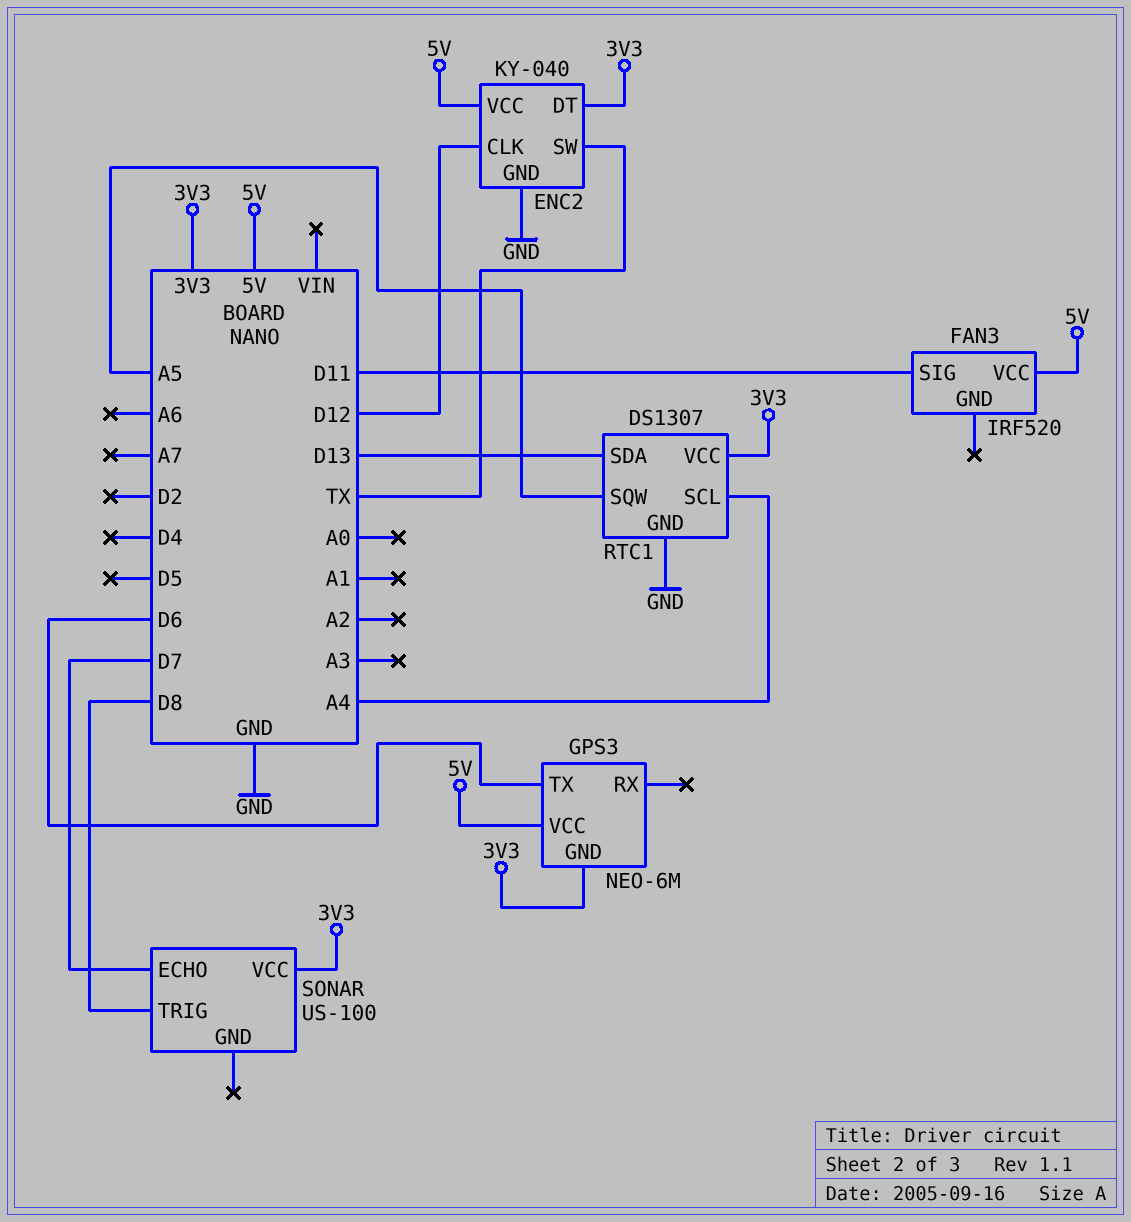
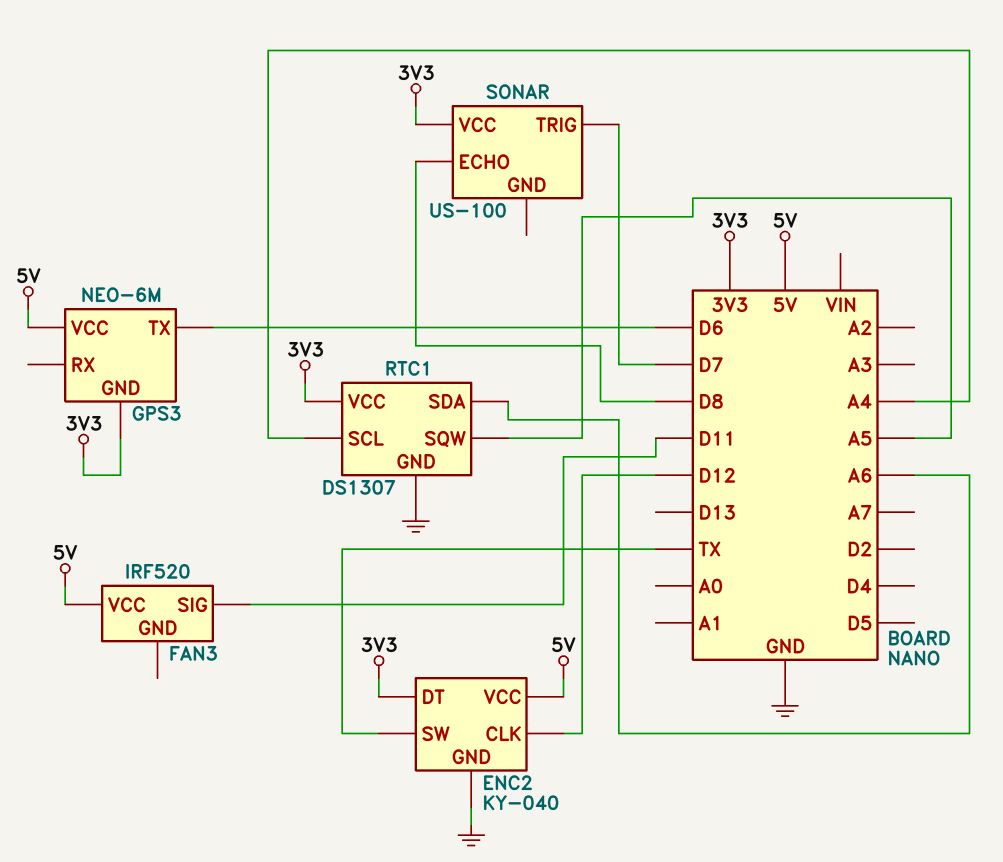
RTC1 pin SDA: D13 -> A6
SONAR pin ECHO: D7 -> D8
SONAR pin TRIG: D8 -> D7

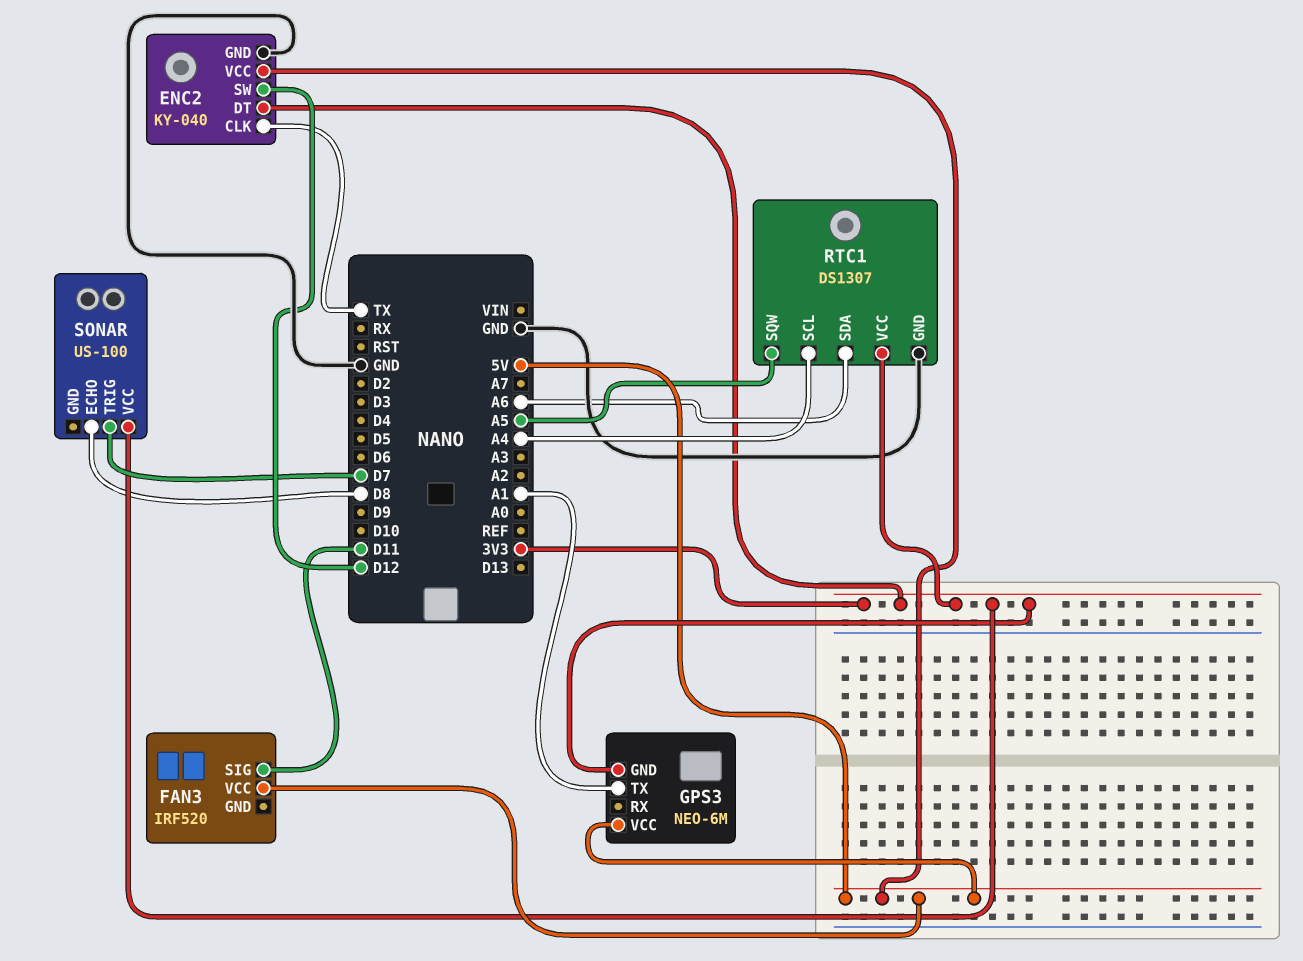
ENC2 pin CLK: D12 -> TX
ENC2 pin SW: TX -> D12
GPS3 pin TX: D6 -> A1

